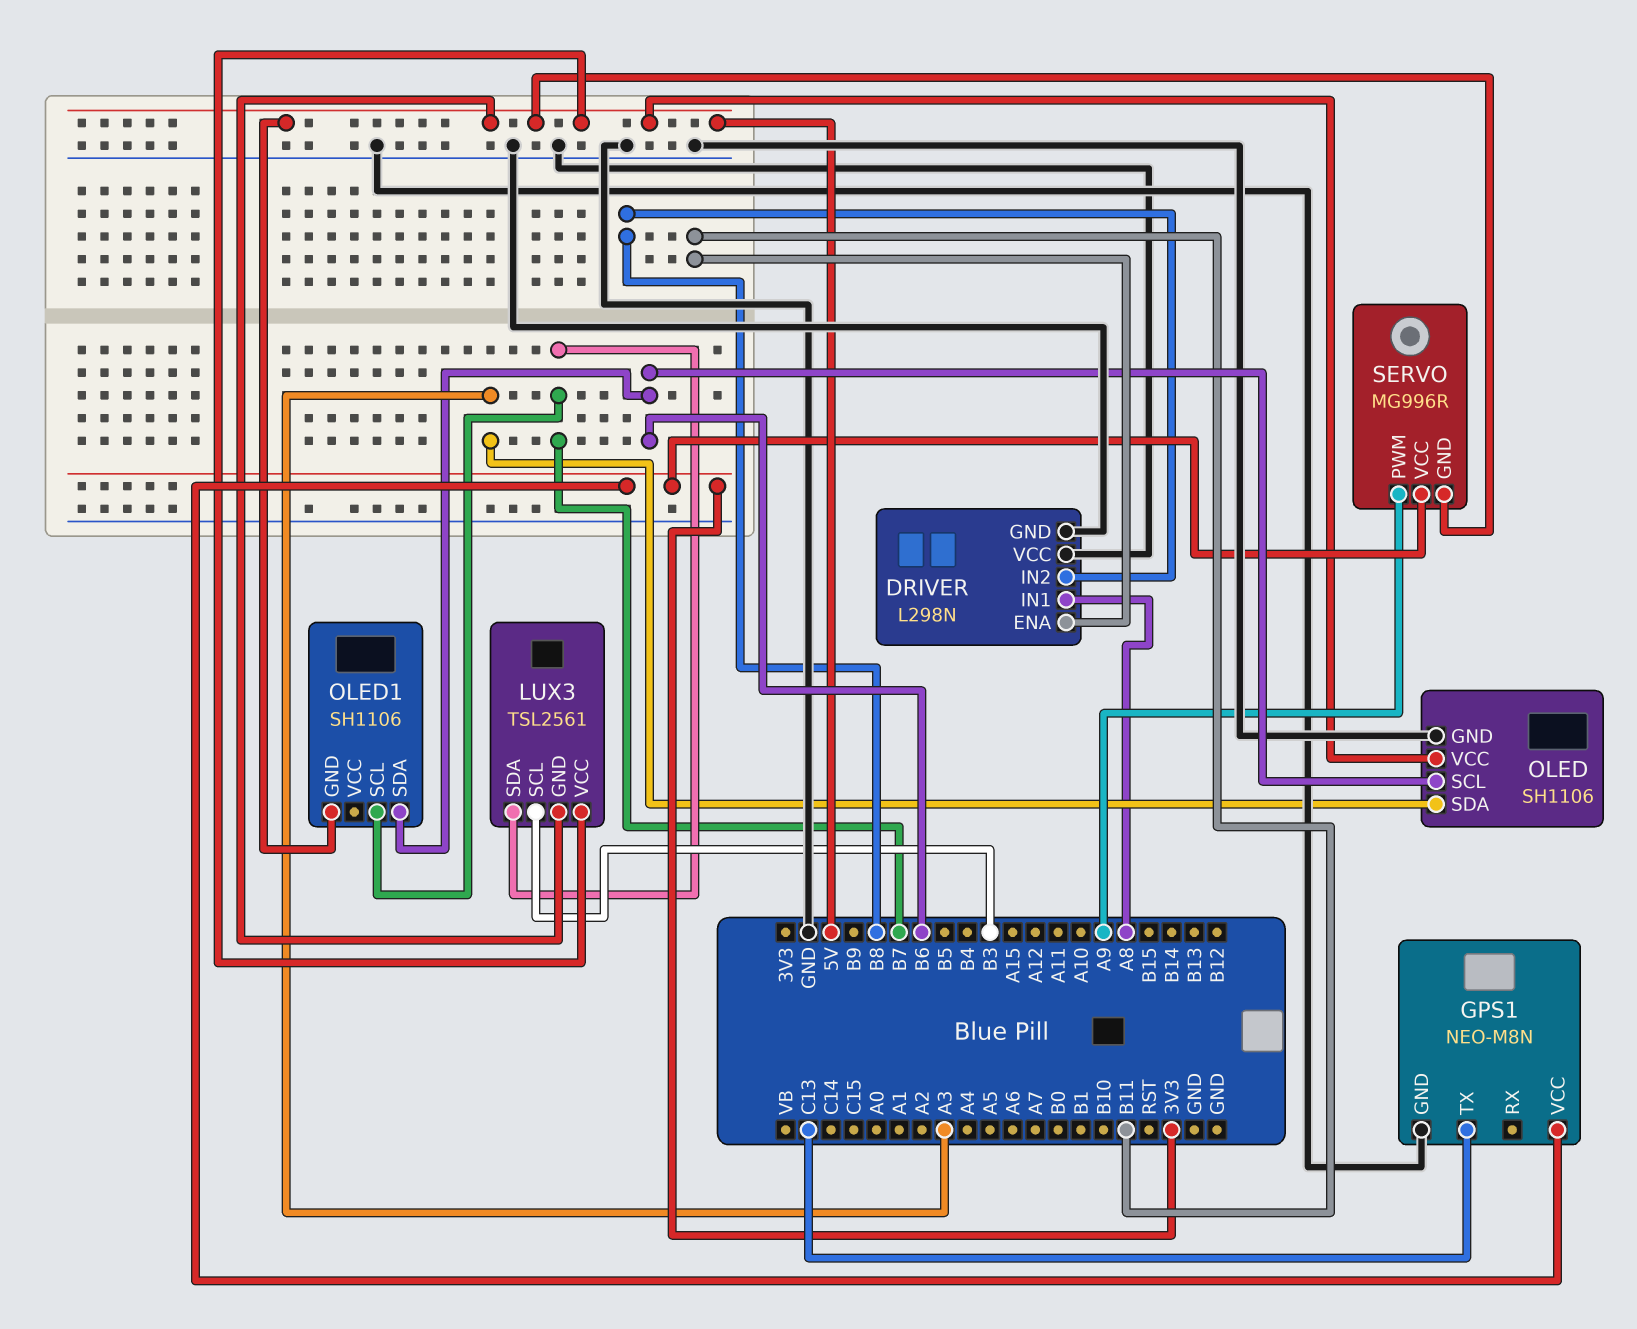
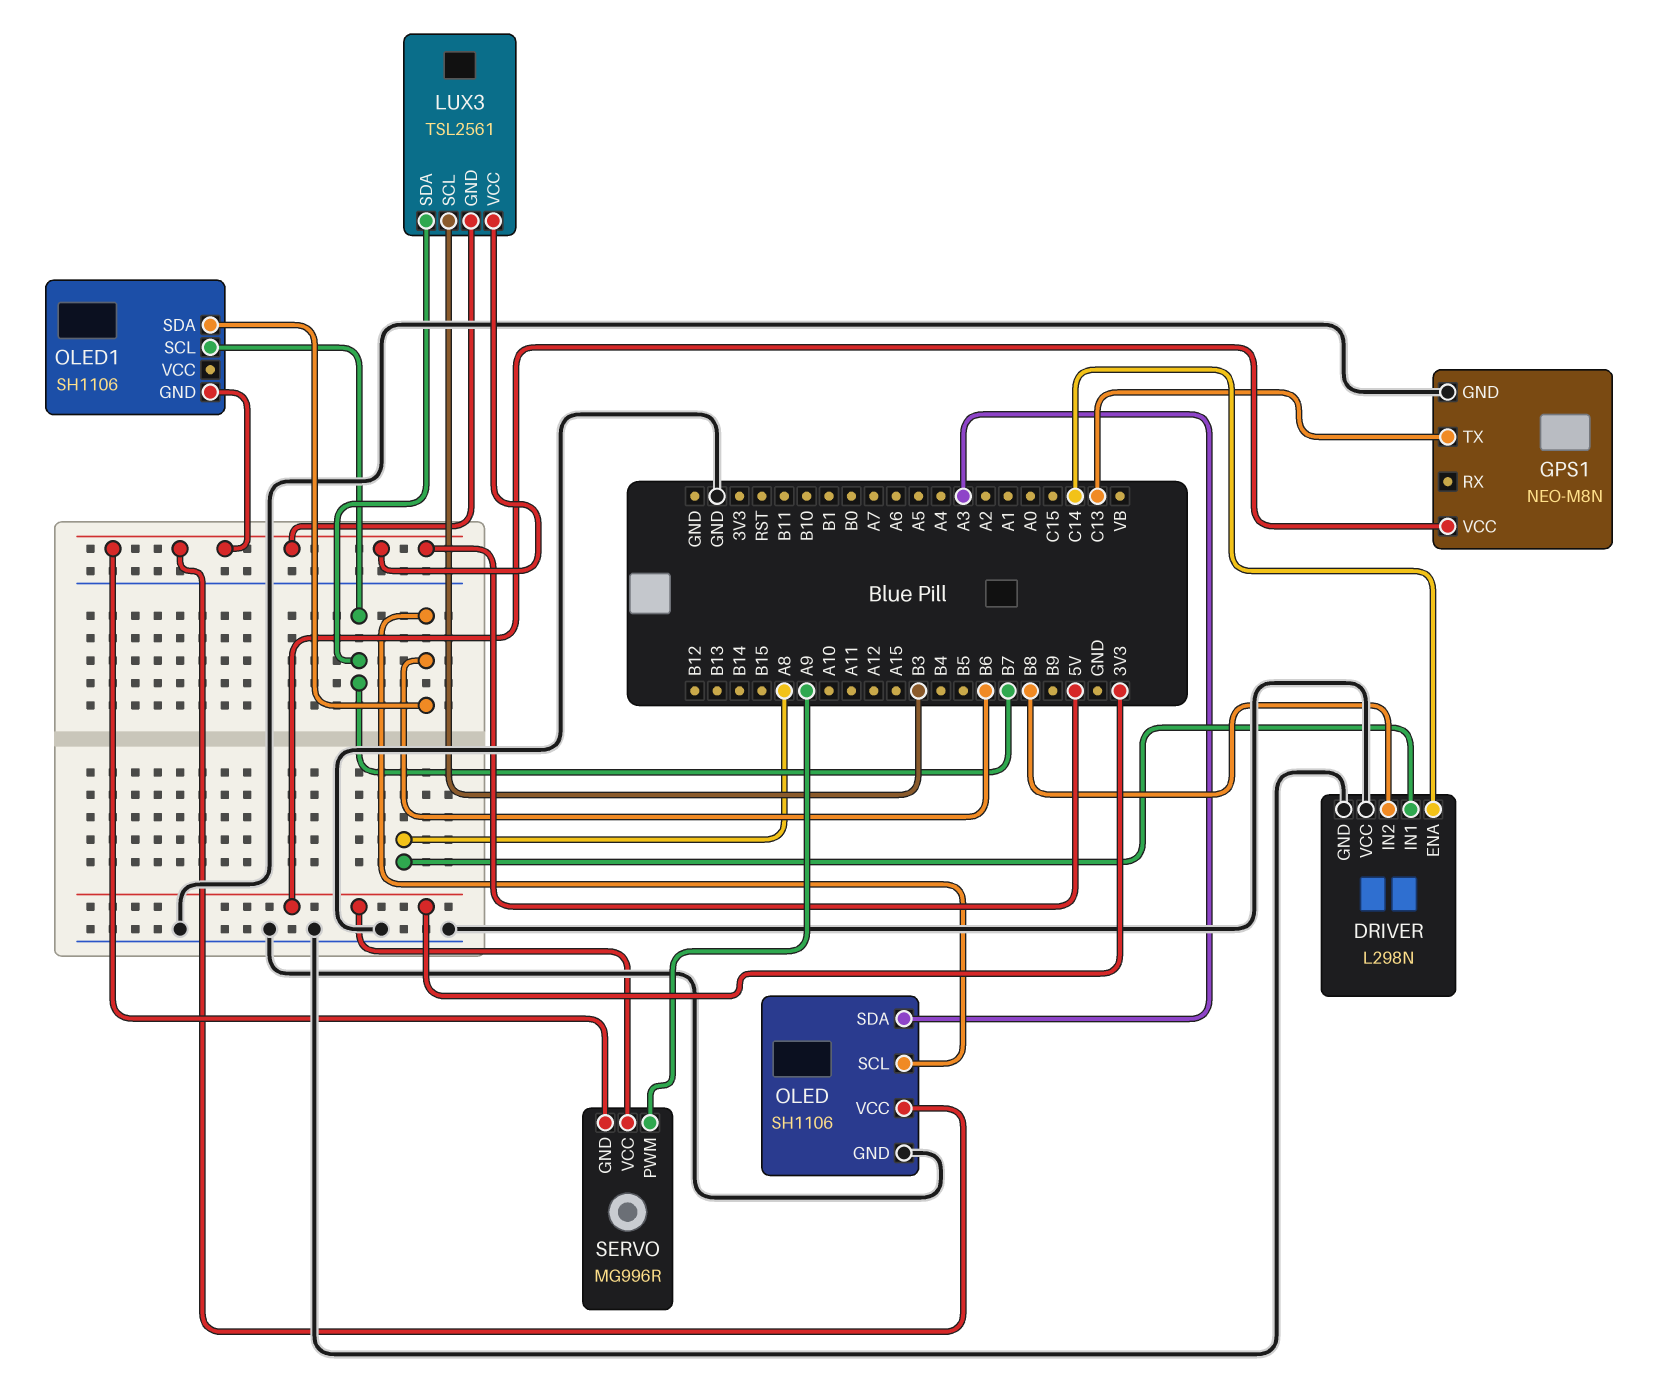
DRIVER pin ENA: B11 -> C14

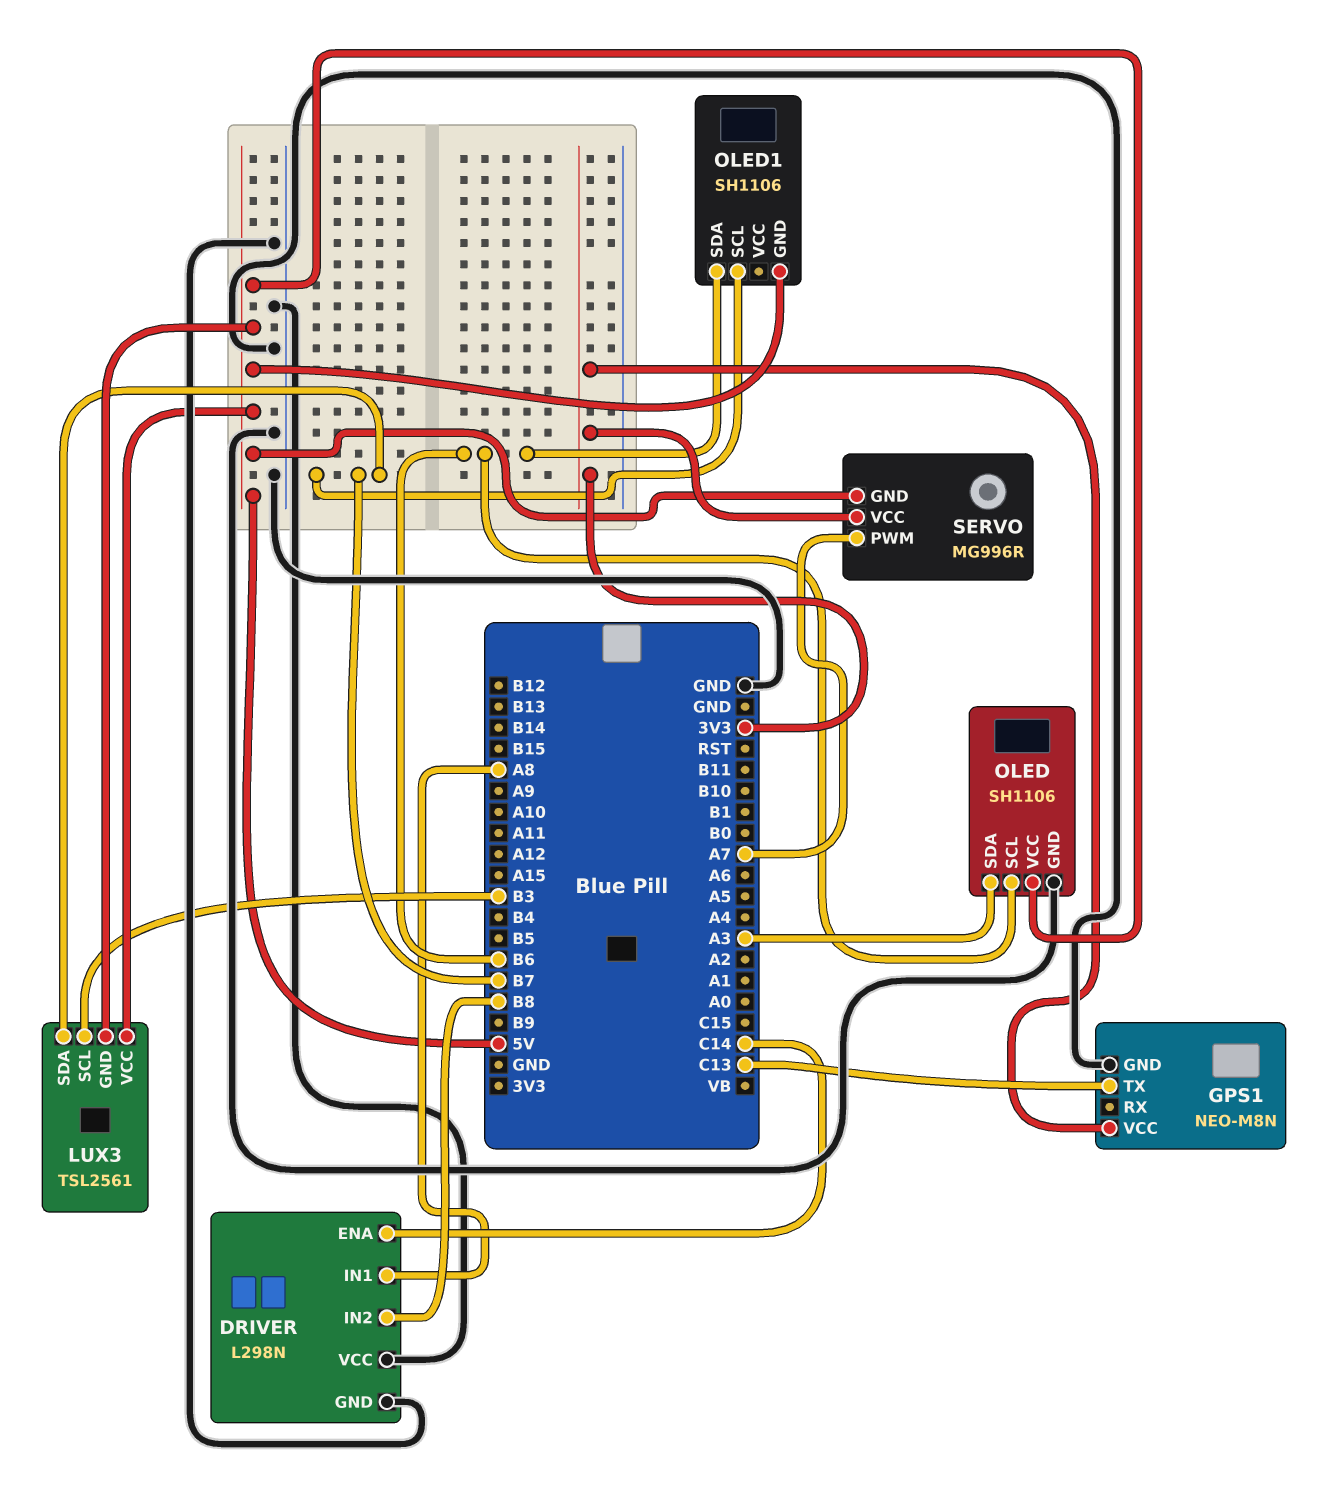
SERVO pin PWM: A9 -> A7

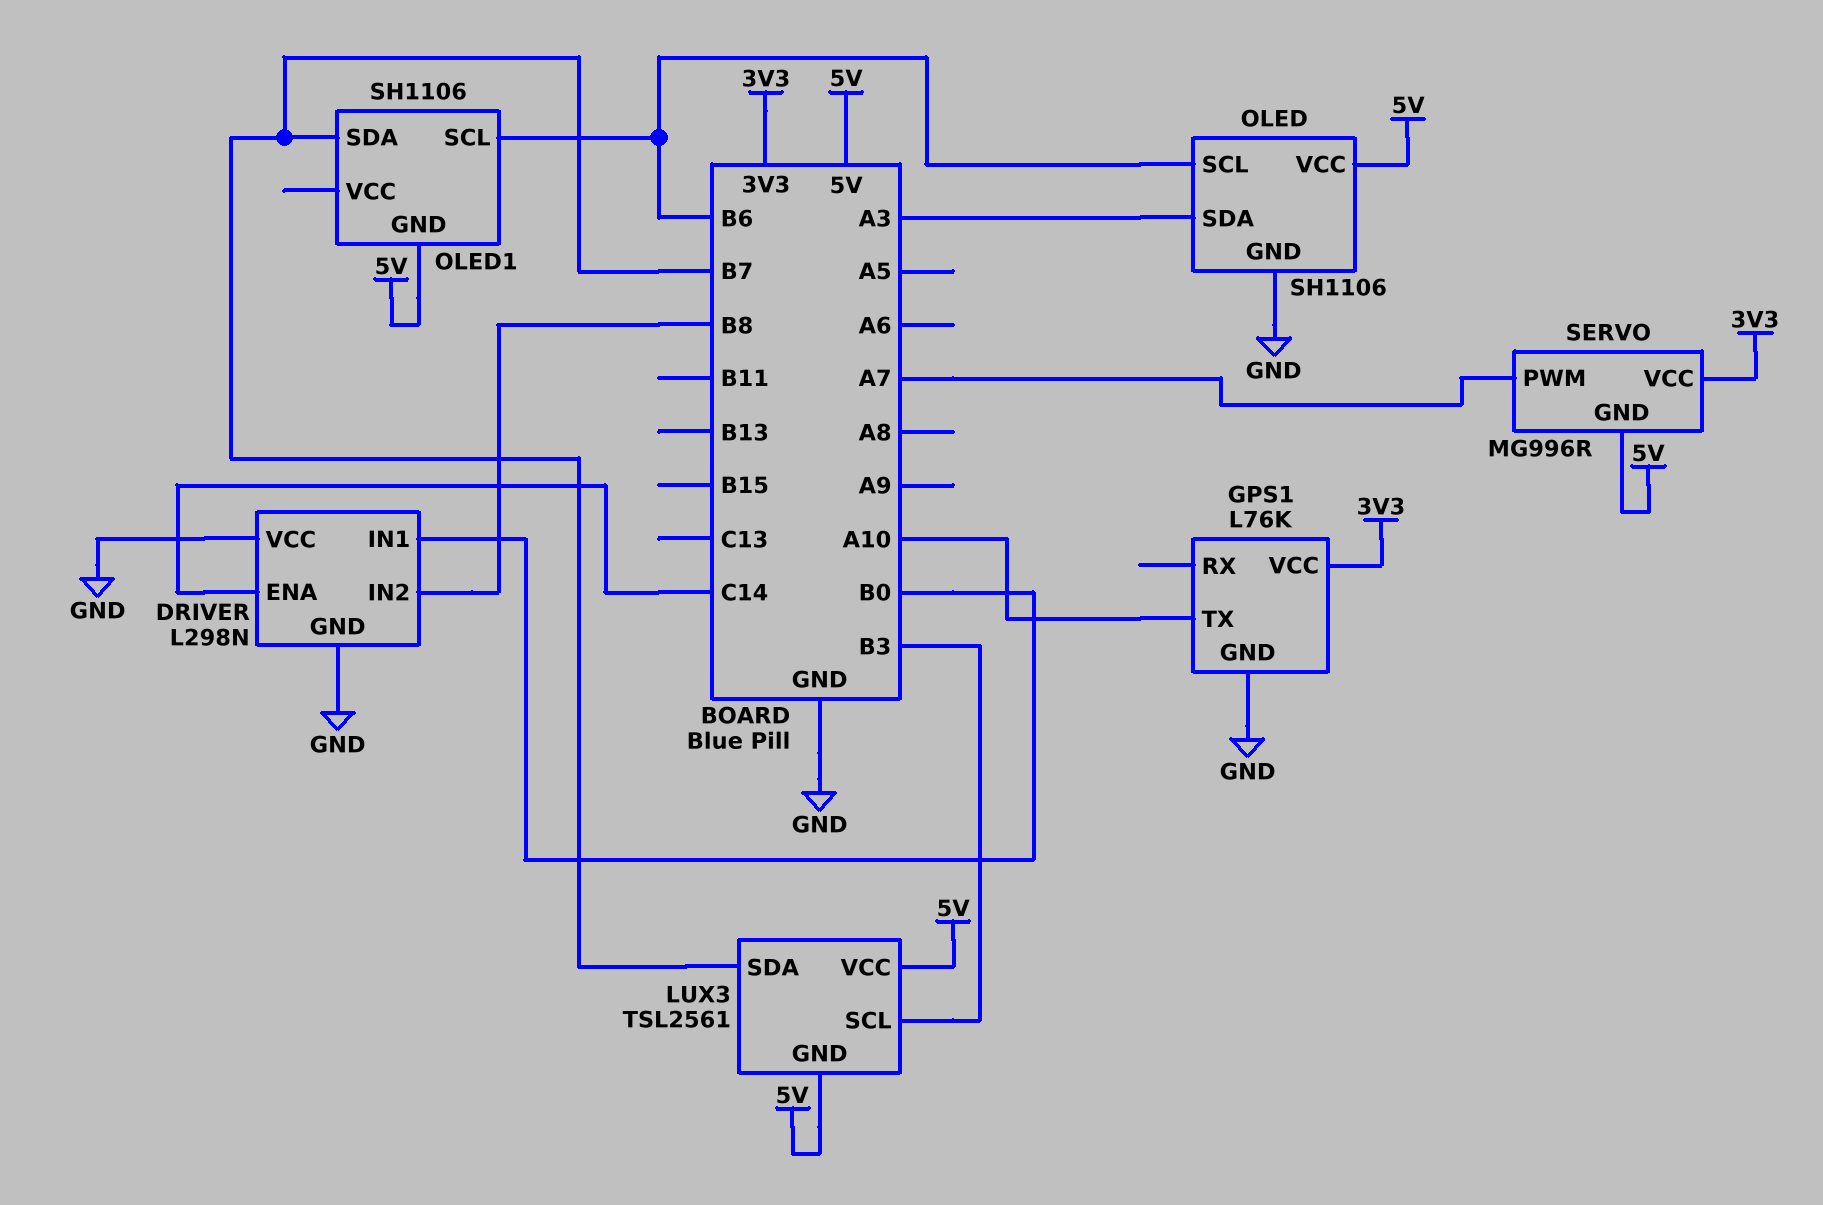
DRIVER pin IN1: A8 -> B0
GPS1: NEO-M8N -> L76K
GPS1 pin TX: C13 -> A10
OLED1 pin SCL: B7 -> B6
OLED1 pin SDA: B6 -> B7

